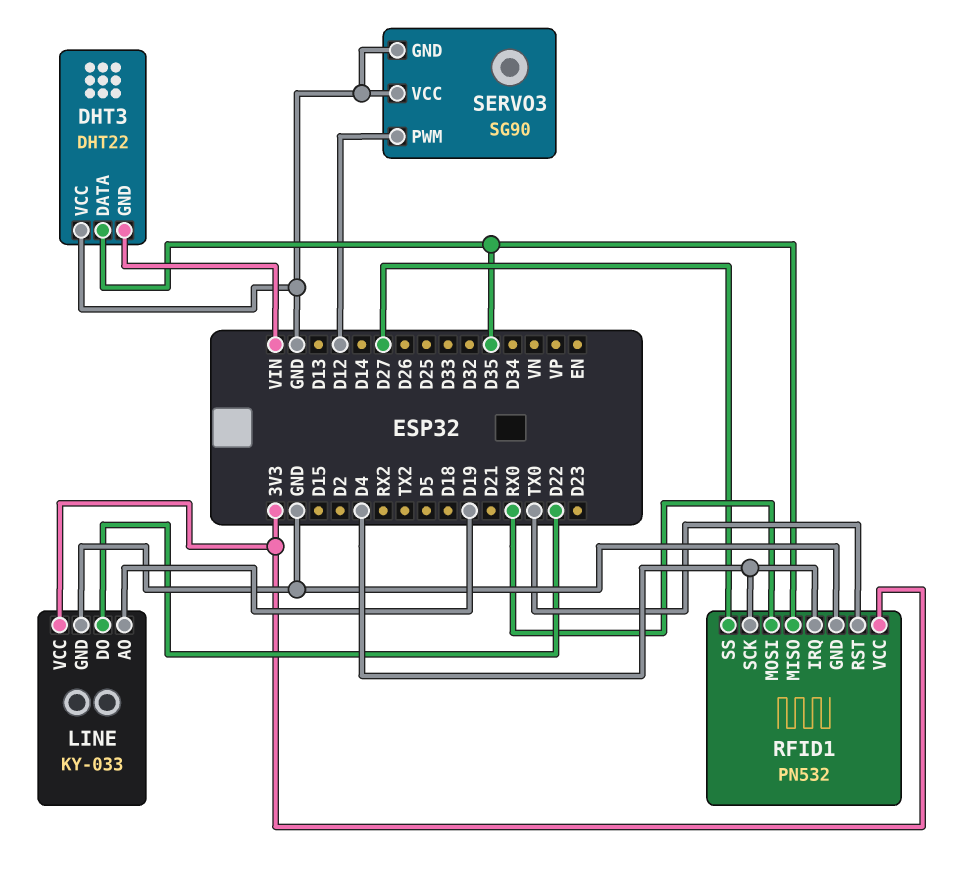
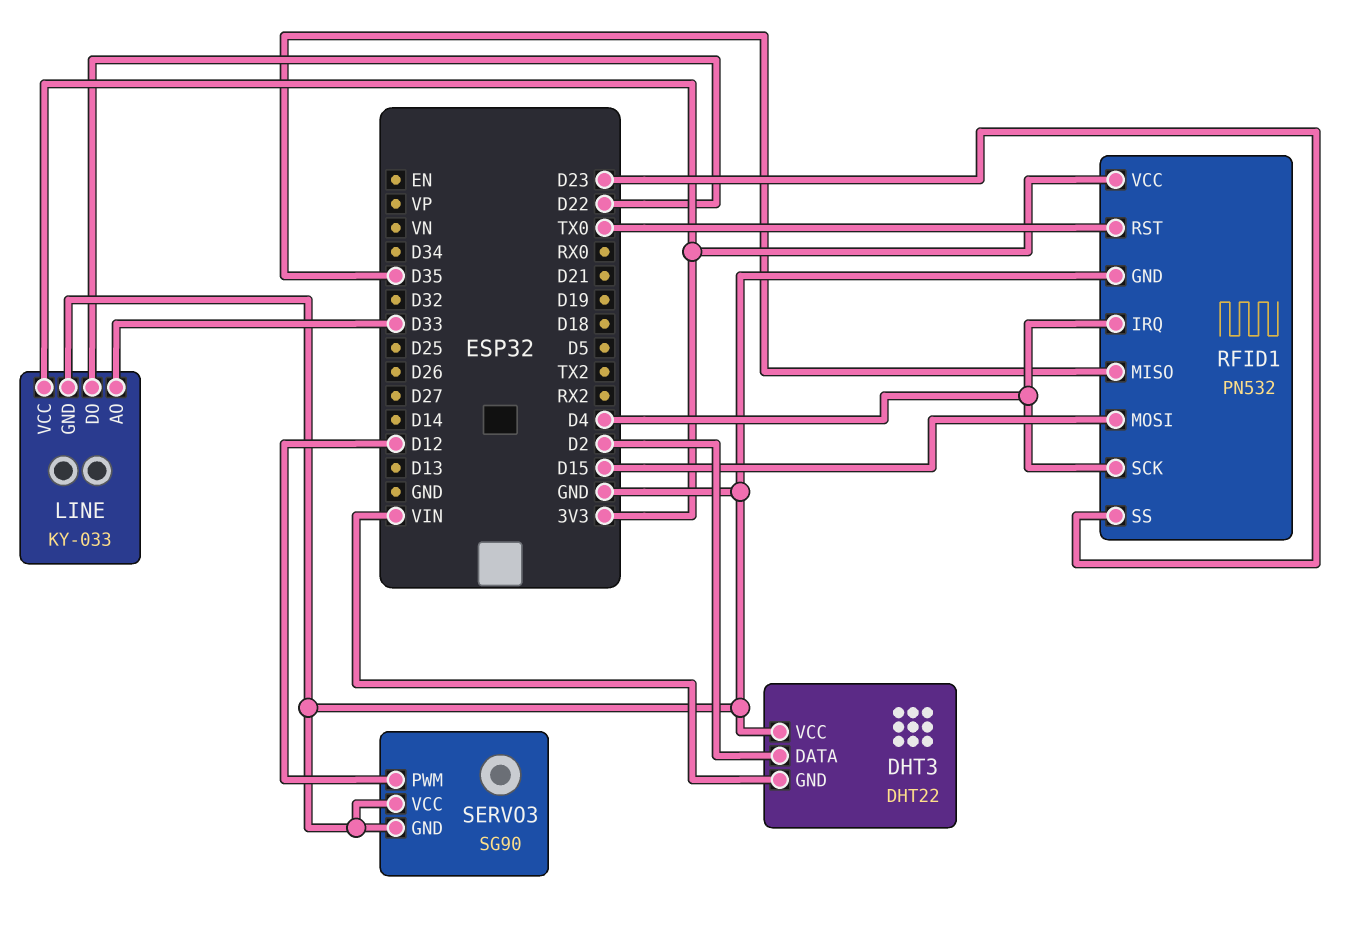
DHT3 pin DATA: D35 -> D2
LINE pin AO: D19 -> D33
RFID1 pin MOSI: RX0 -> D15
RFID1 pin SS: D27 -> D23

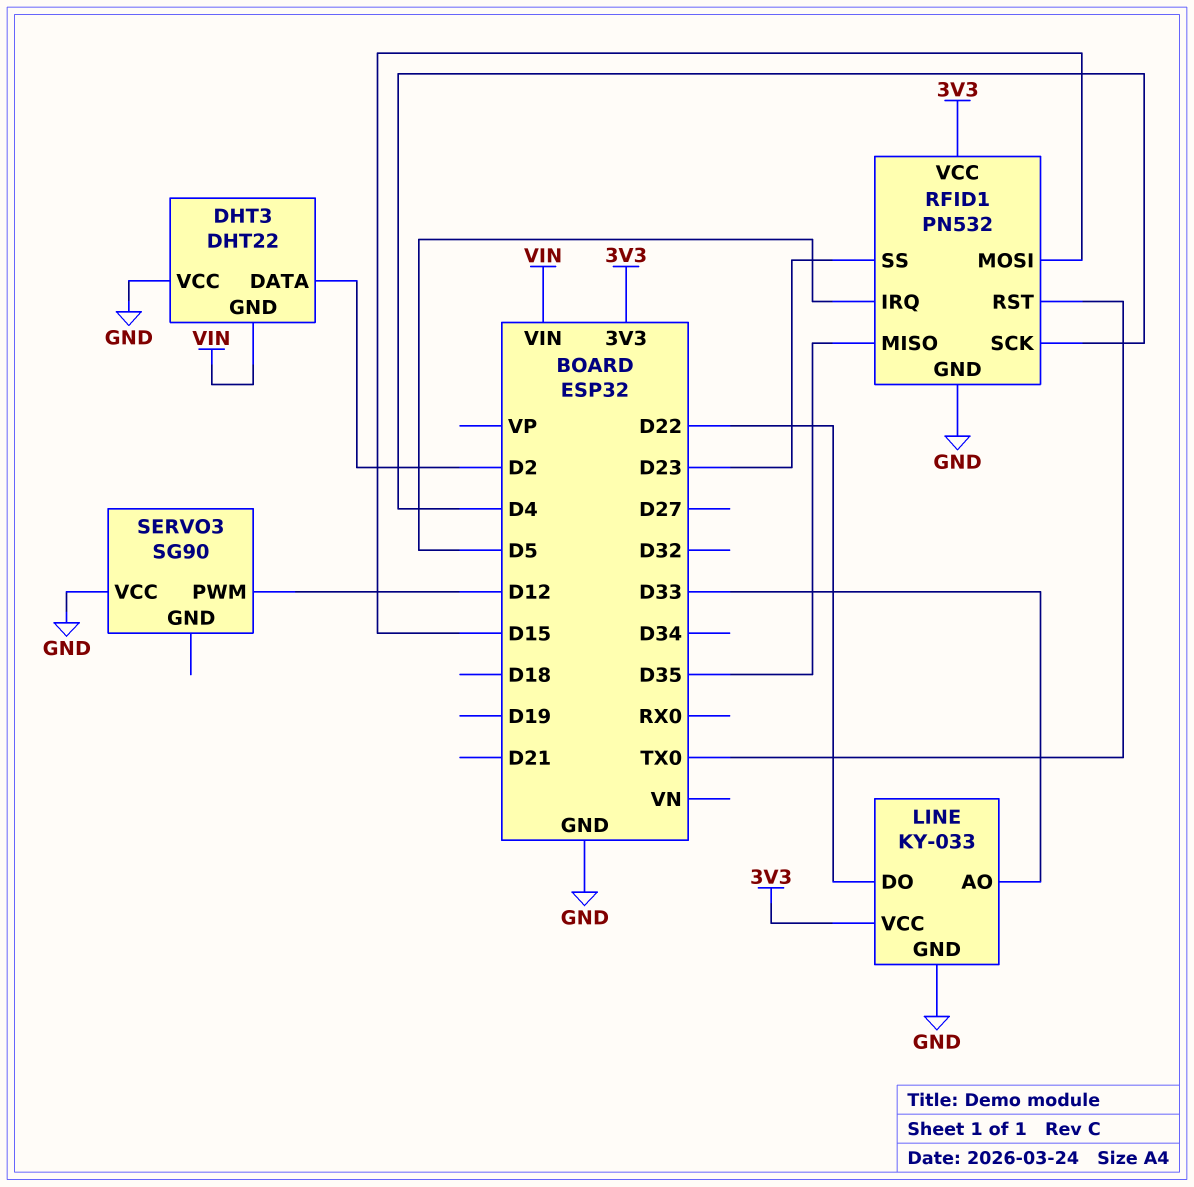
RFID1 pin IRQ: D4 -> D5
SERVO3 pin GND: GND -> none

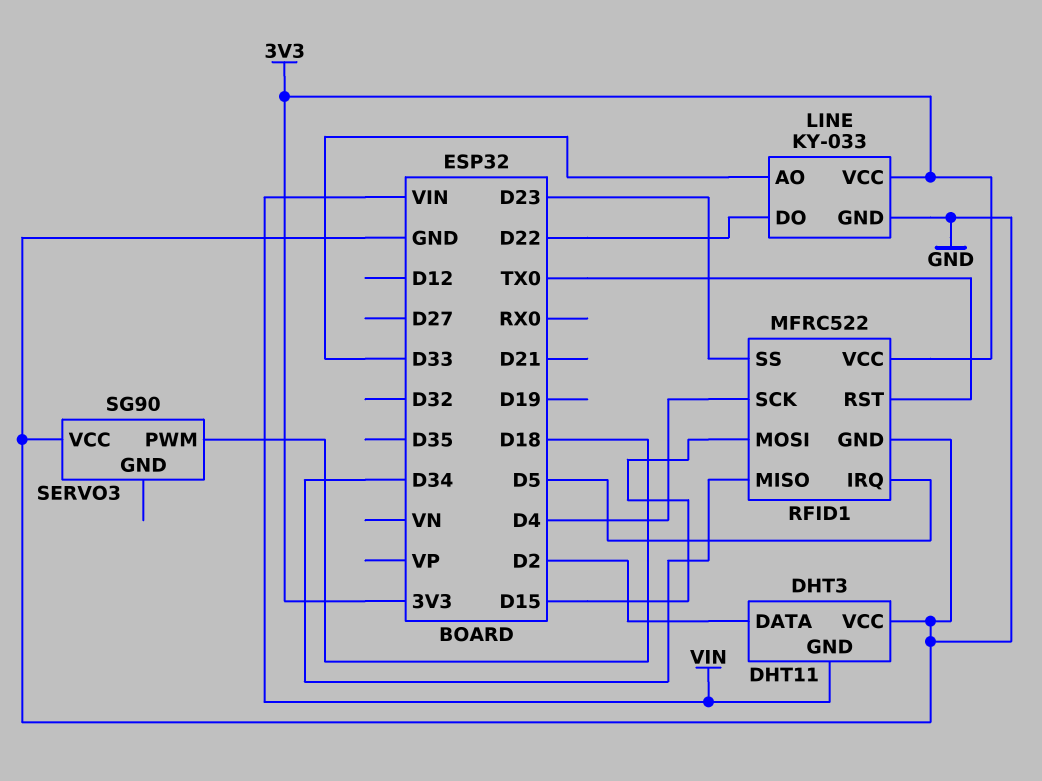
DHT3: DHT22 -> DHT11
RFID1: PN532 -> MFRC522
RFID1 pin MISO: D35 -> D34
SERVO3 pin PWM: D12 -> D18

